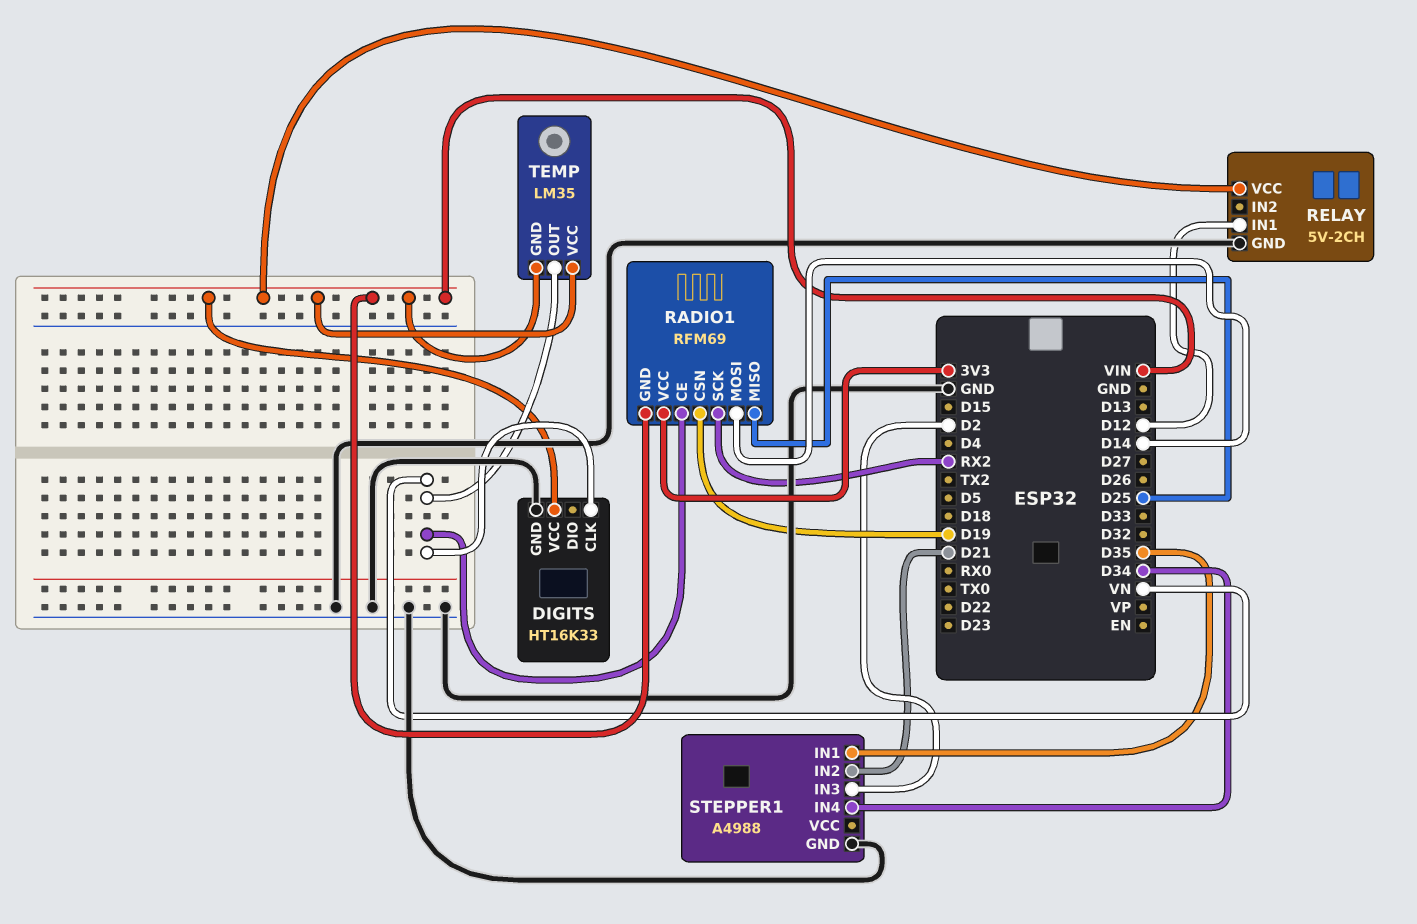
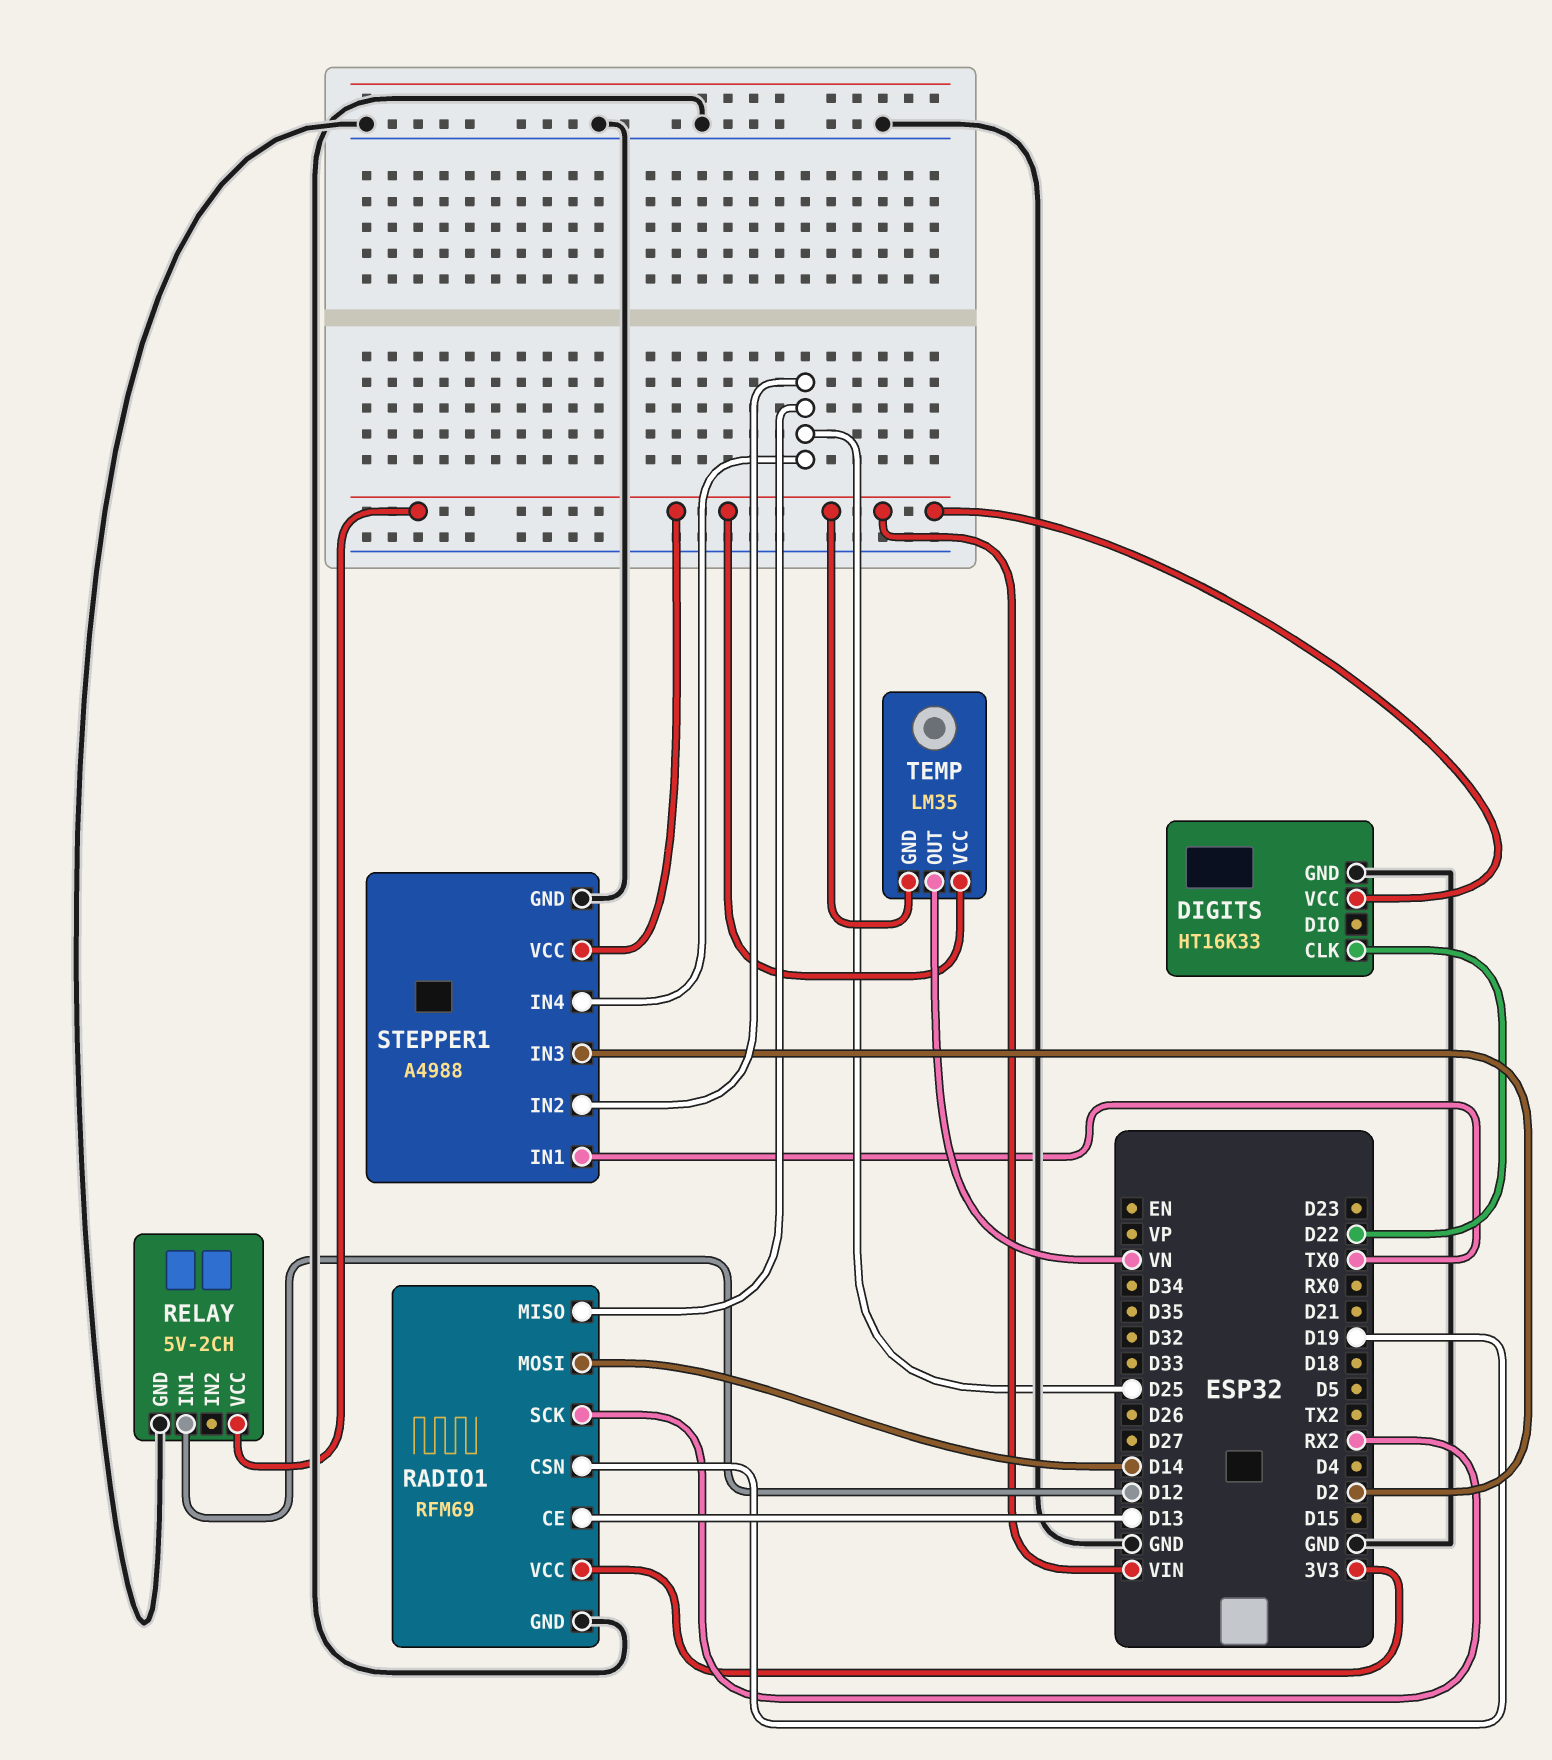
DIGITS pin CLK: VN -> D22
RADIO1 pin CE: VN -> D13
RADIO1 pin GND: VIN -> GND
STEPPER1 pin IN1: D35 -> TX0
STEPPER1 pin IN2: D21 -> D25
STEPPER1 pin IN4: D34 -> D25
STEPPER1 pin VCC: none -> VIN

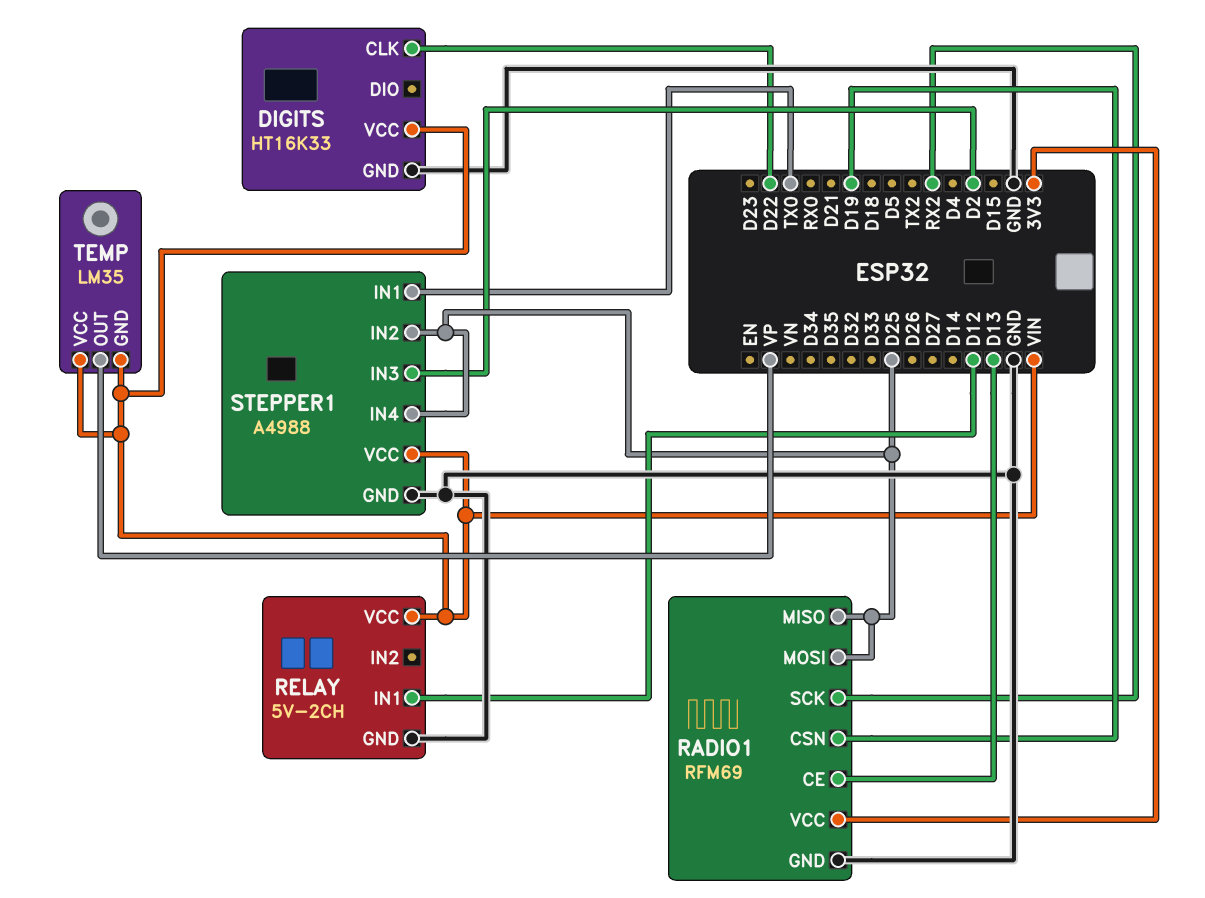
RADIO1 pin MOSI: D14 -> D25
TEMP pin OUT: VN -> VP

